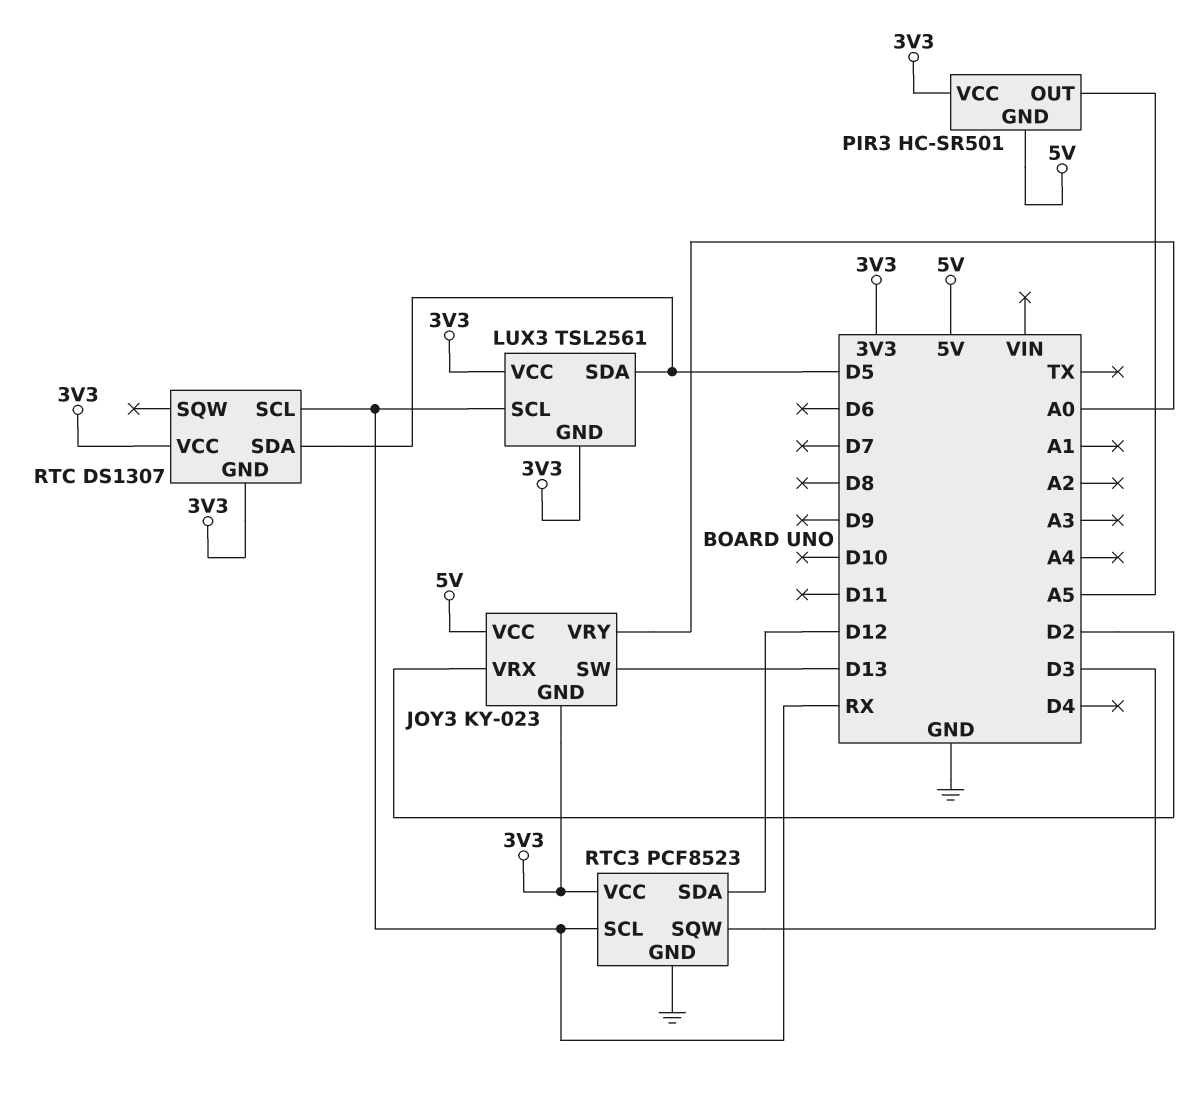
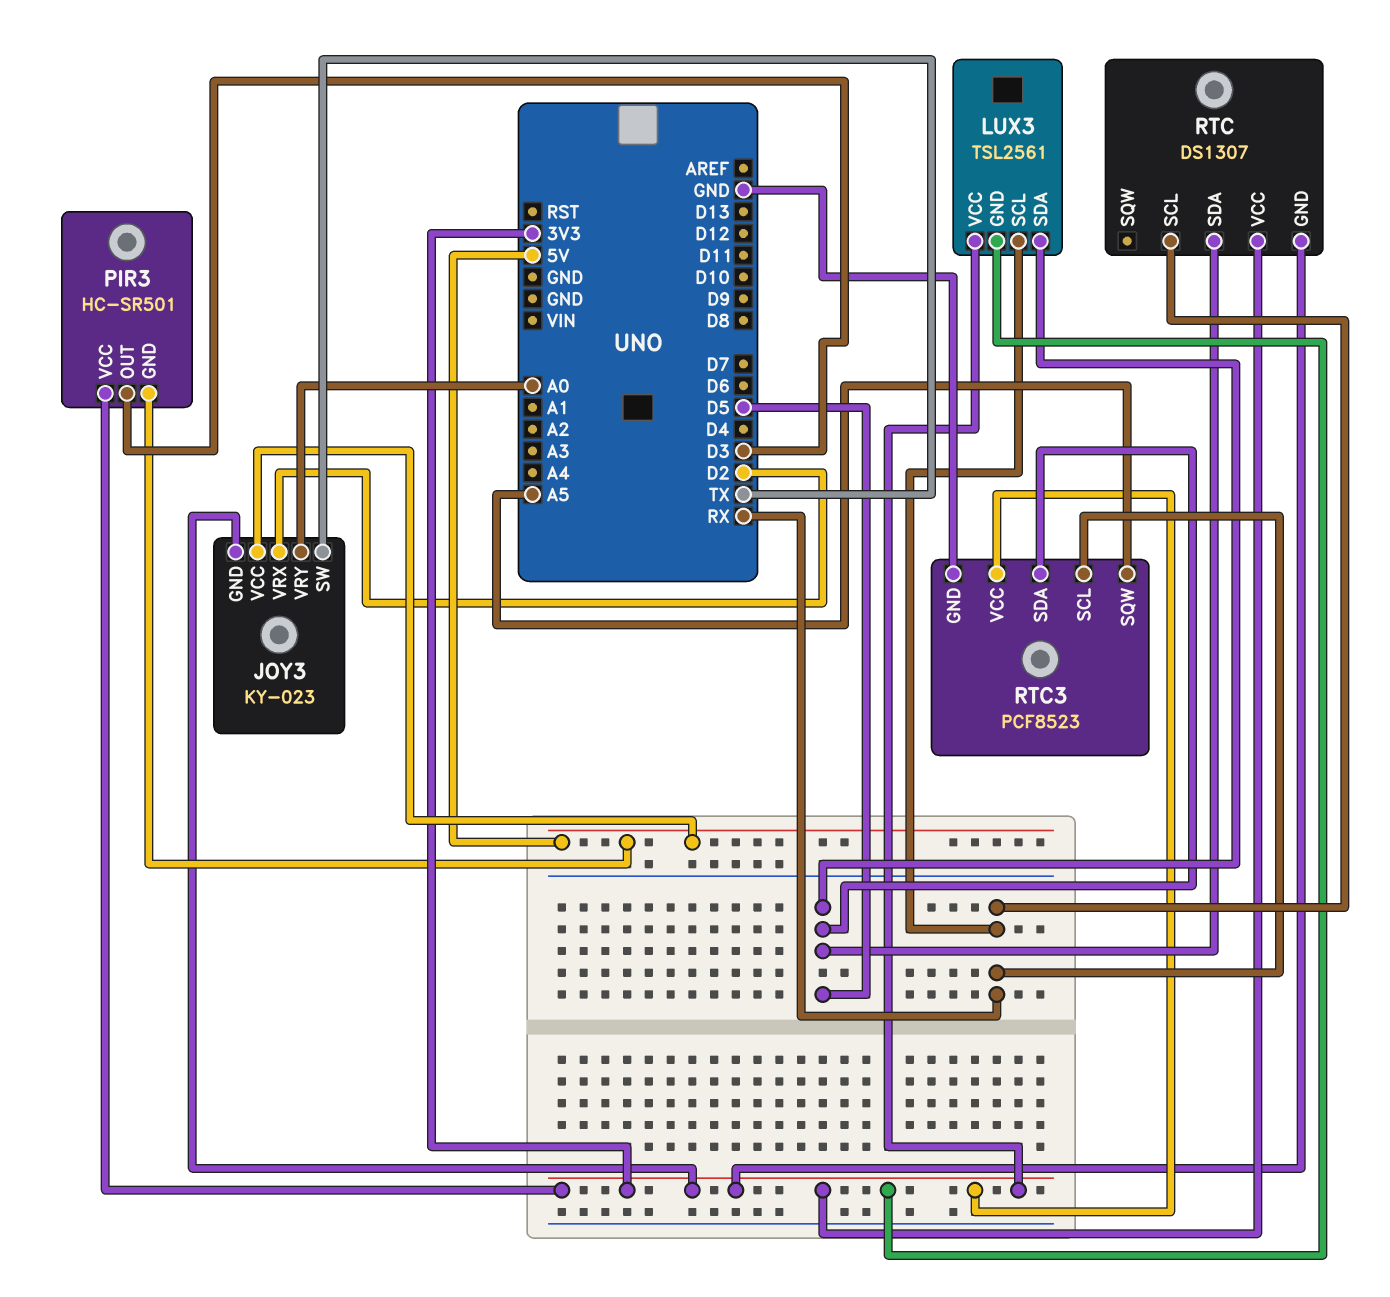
JOY3 pin SW: D13 -> TX
PIR3 pin OUT: A5 -> D3
RTC3 pin SDA: D12 -> D5
RTC3 pin SQW: D3 -> A5

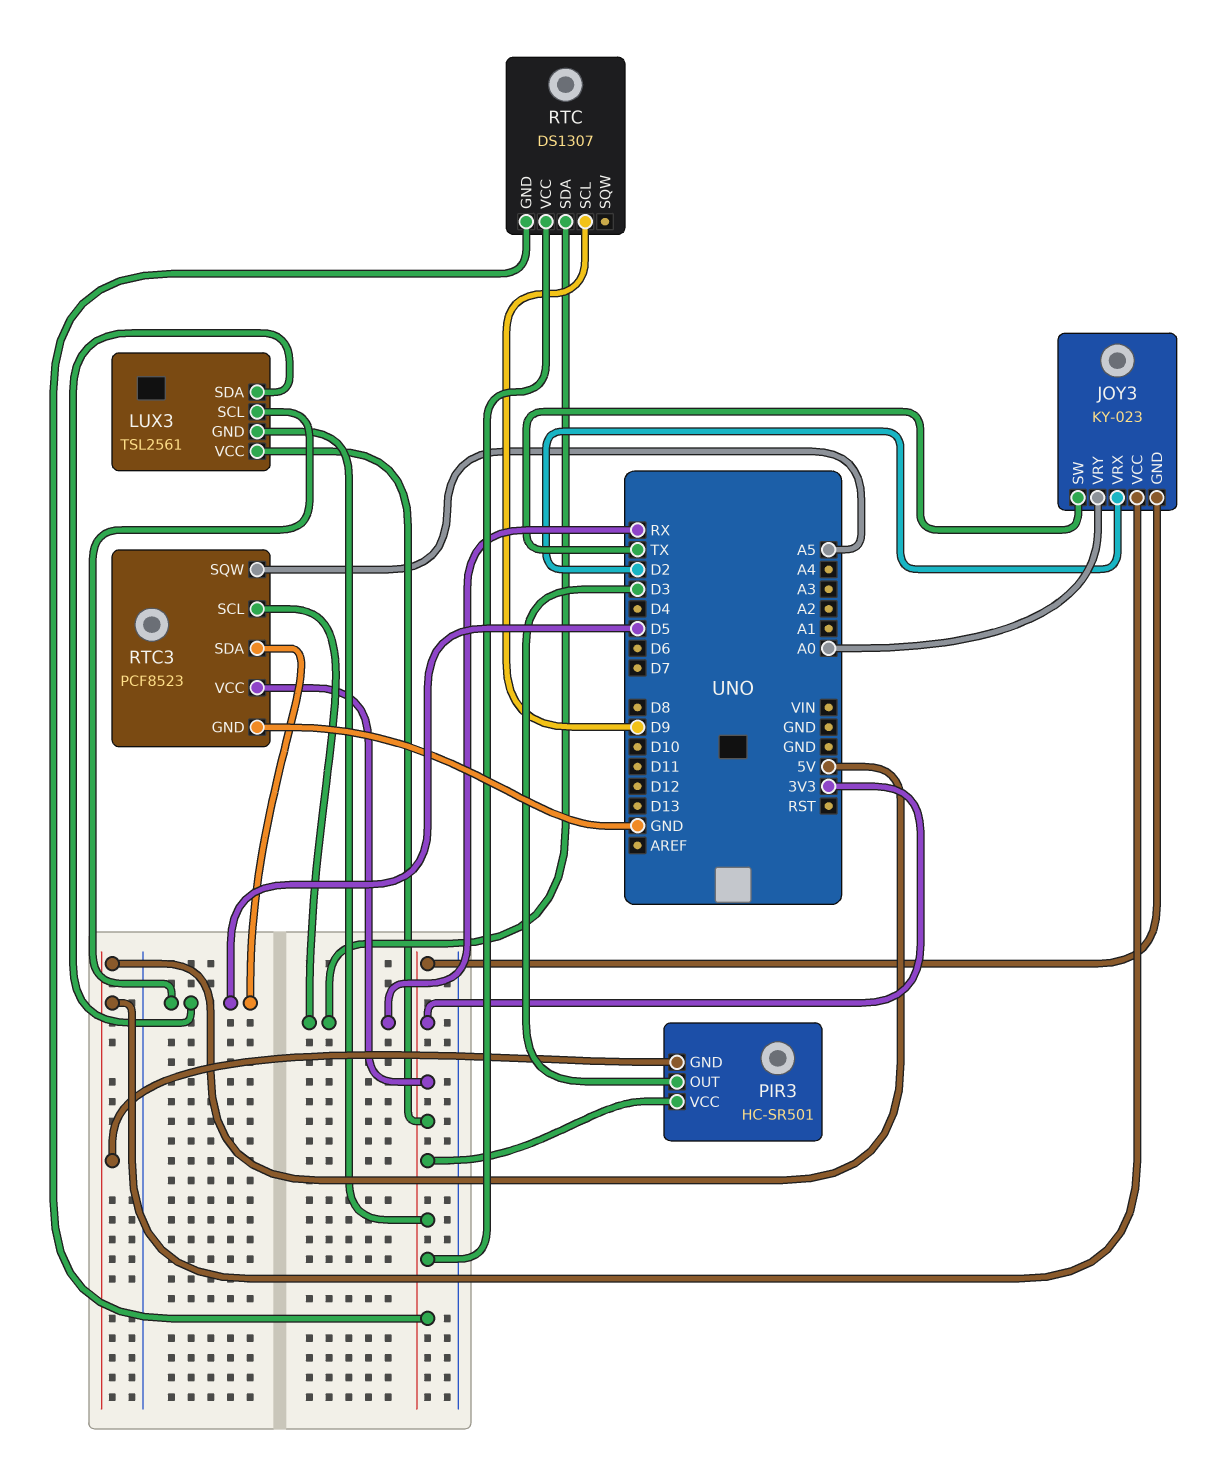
LUX3 pin SCL: RX -> D5
RTC pin SCL: RX -> D9
RTC pin SDA: D5 -> RX

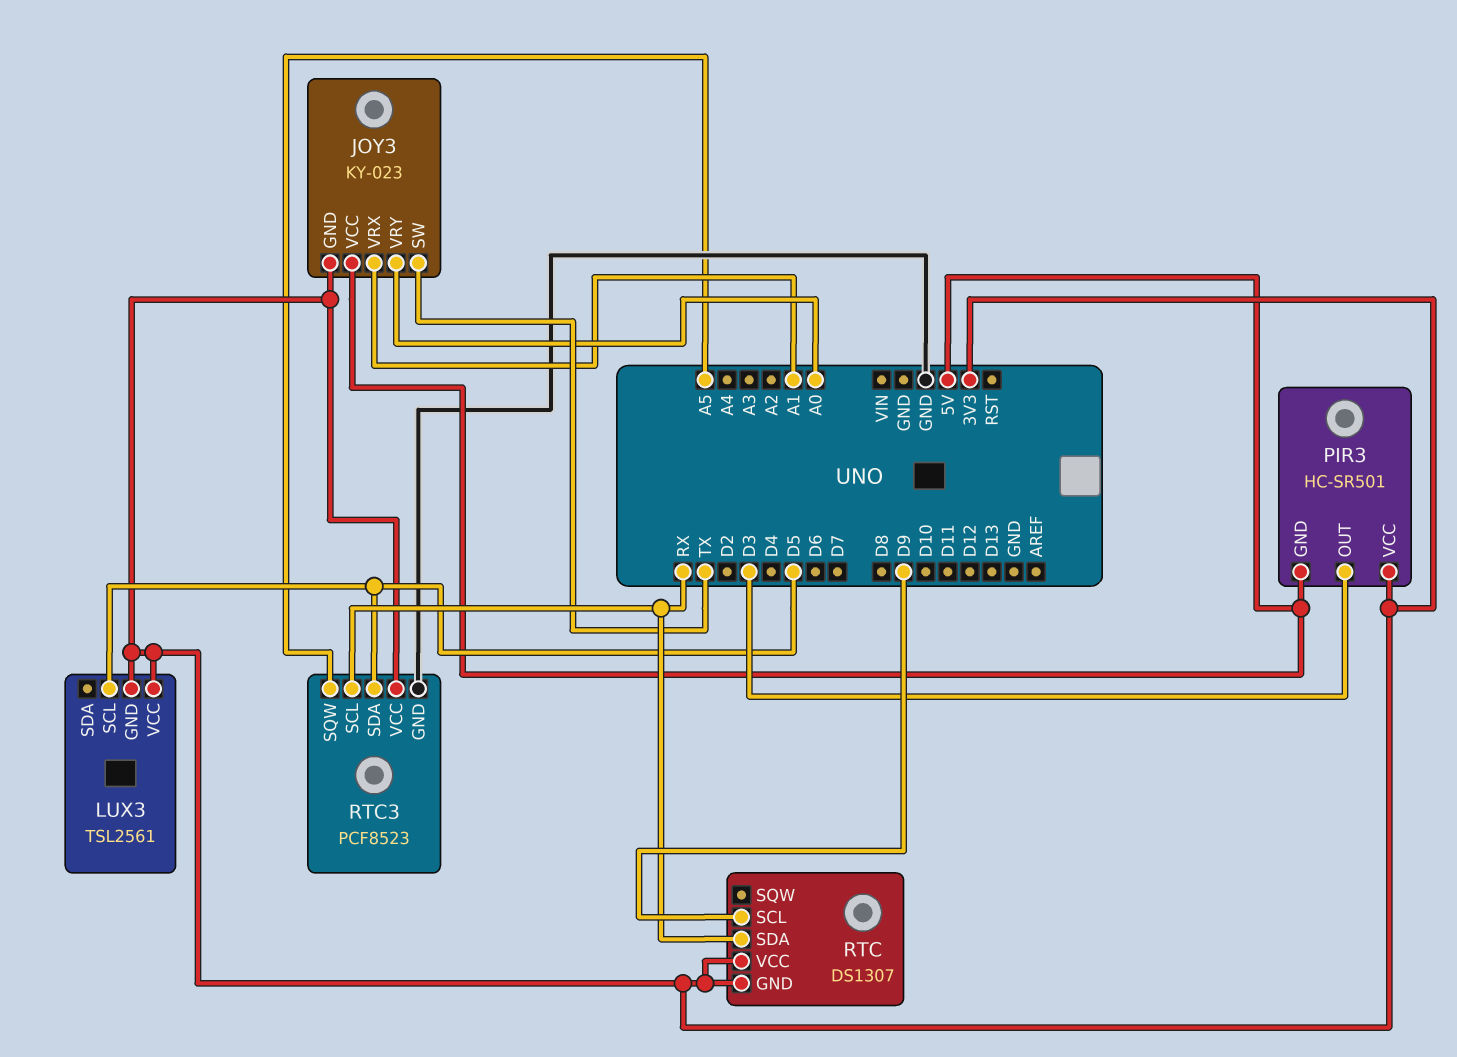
JOY3 pin VRX: D2 -> A1
LUX3 pin SDA: D5 -> none

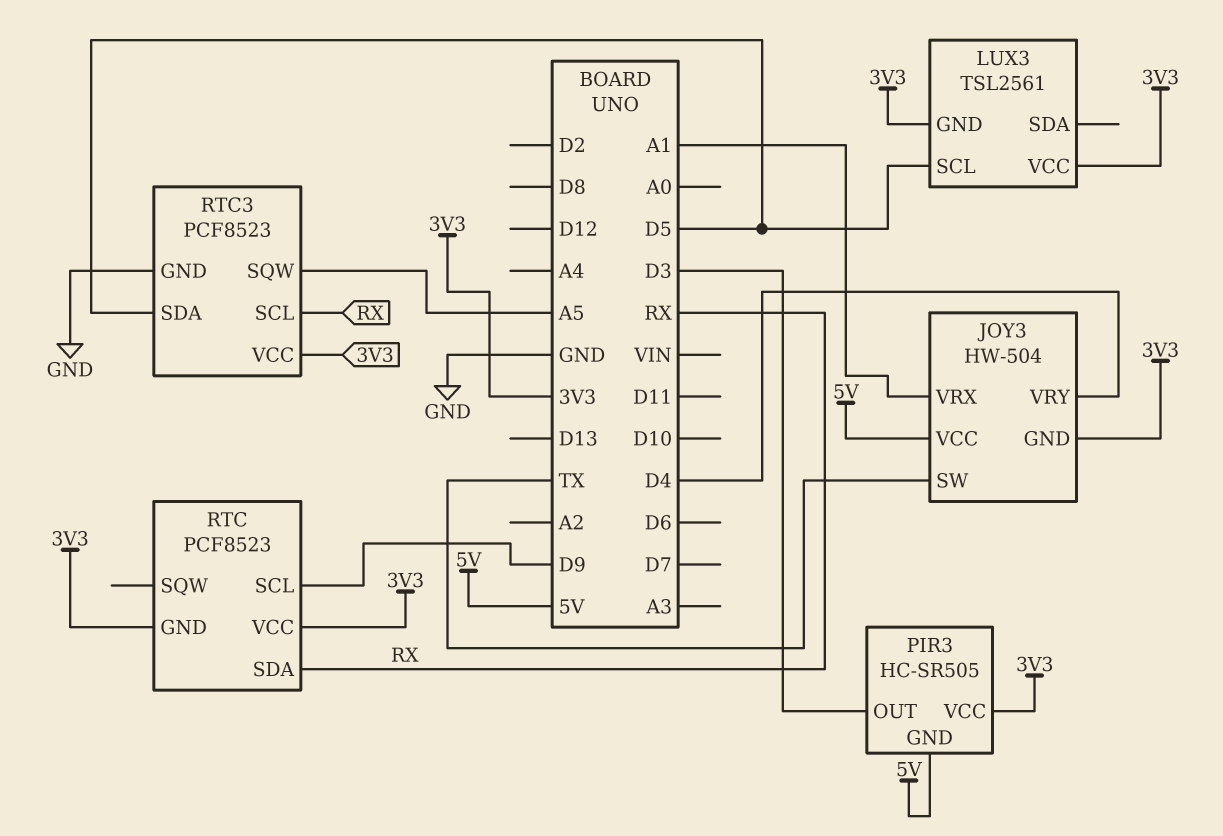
JOY3: KY-023 -> HW-504
JOY3 pin VRY: A0 -> D4
PIR3: HC-SR501 -> HC-SR505
RTC: DS1307 -> PCF8523

